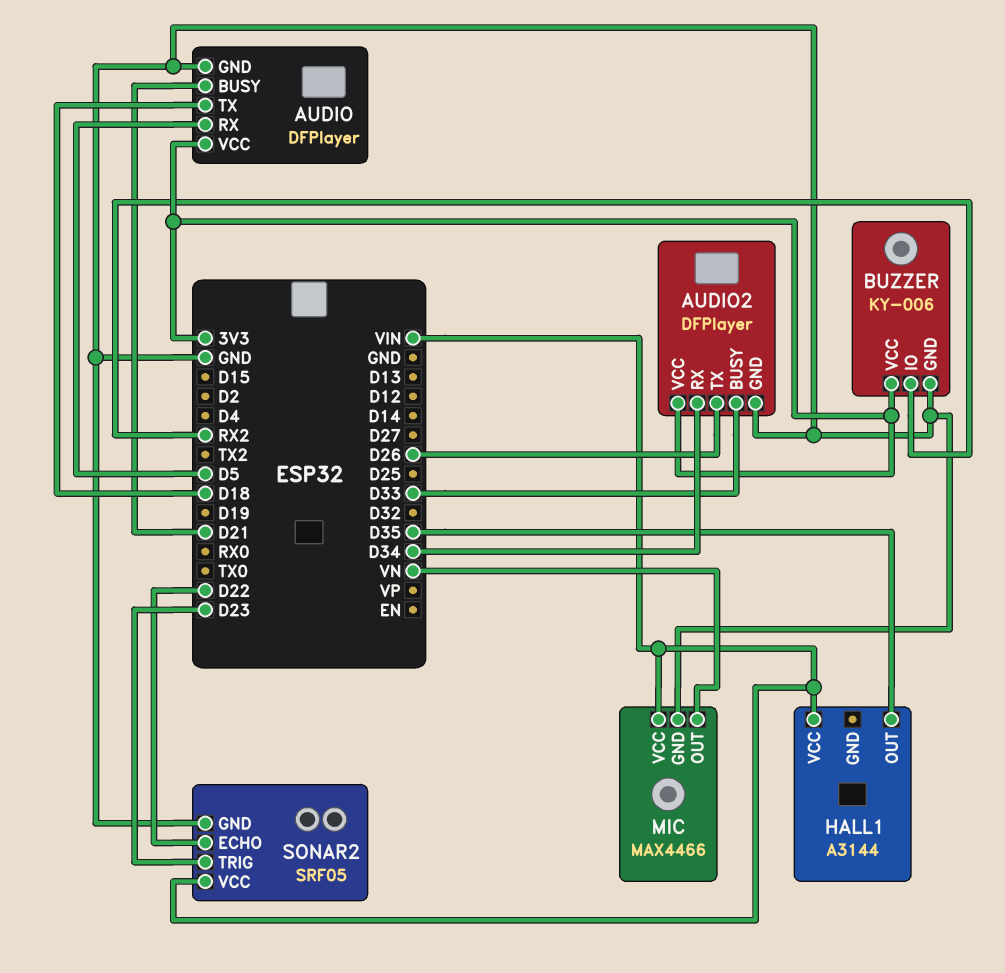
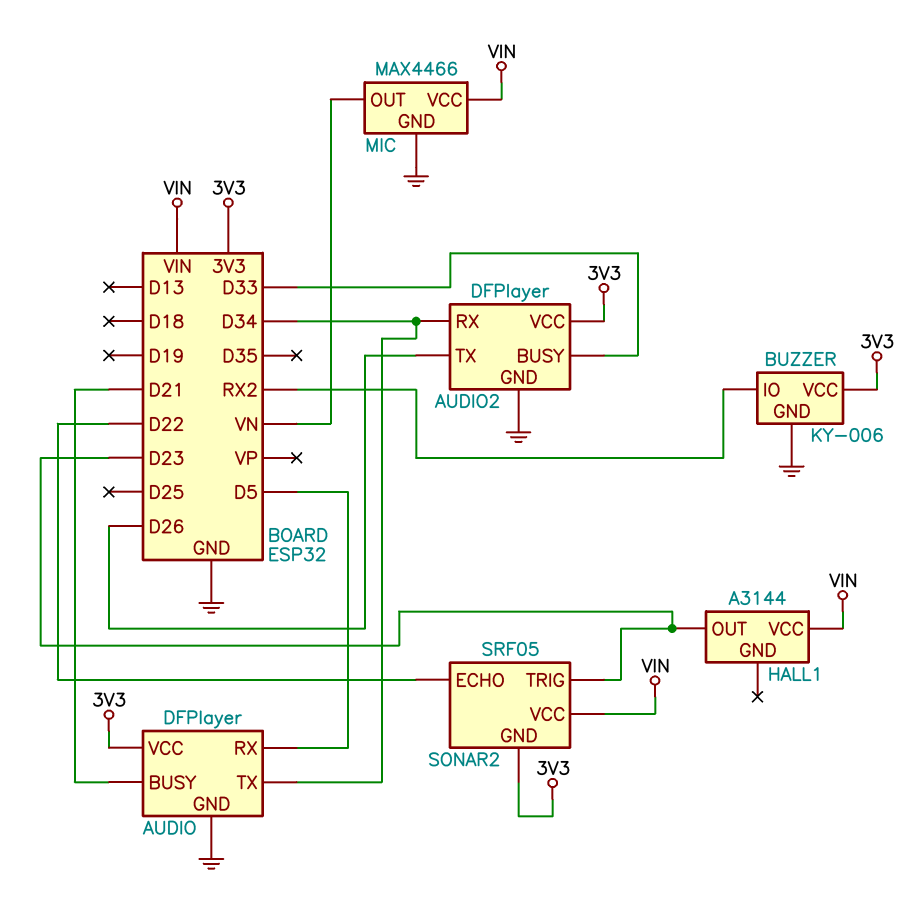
AUDIO pin TX: D18 -> D34
HALL1 pin OUT: D35 -> D23
SONAR2 pin GND: GND -> 3V3

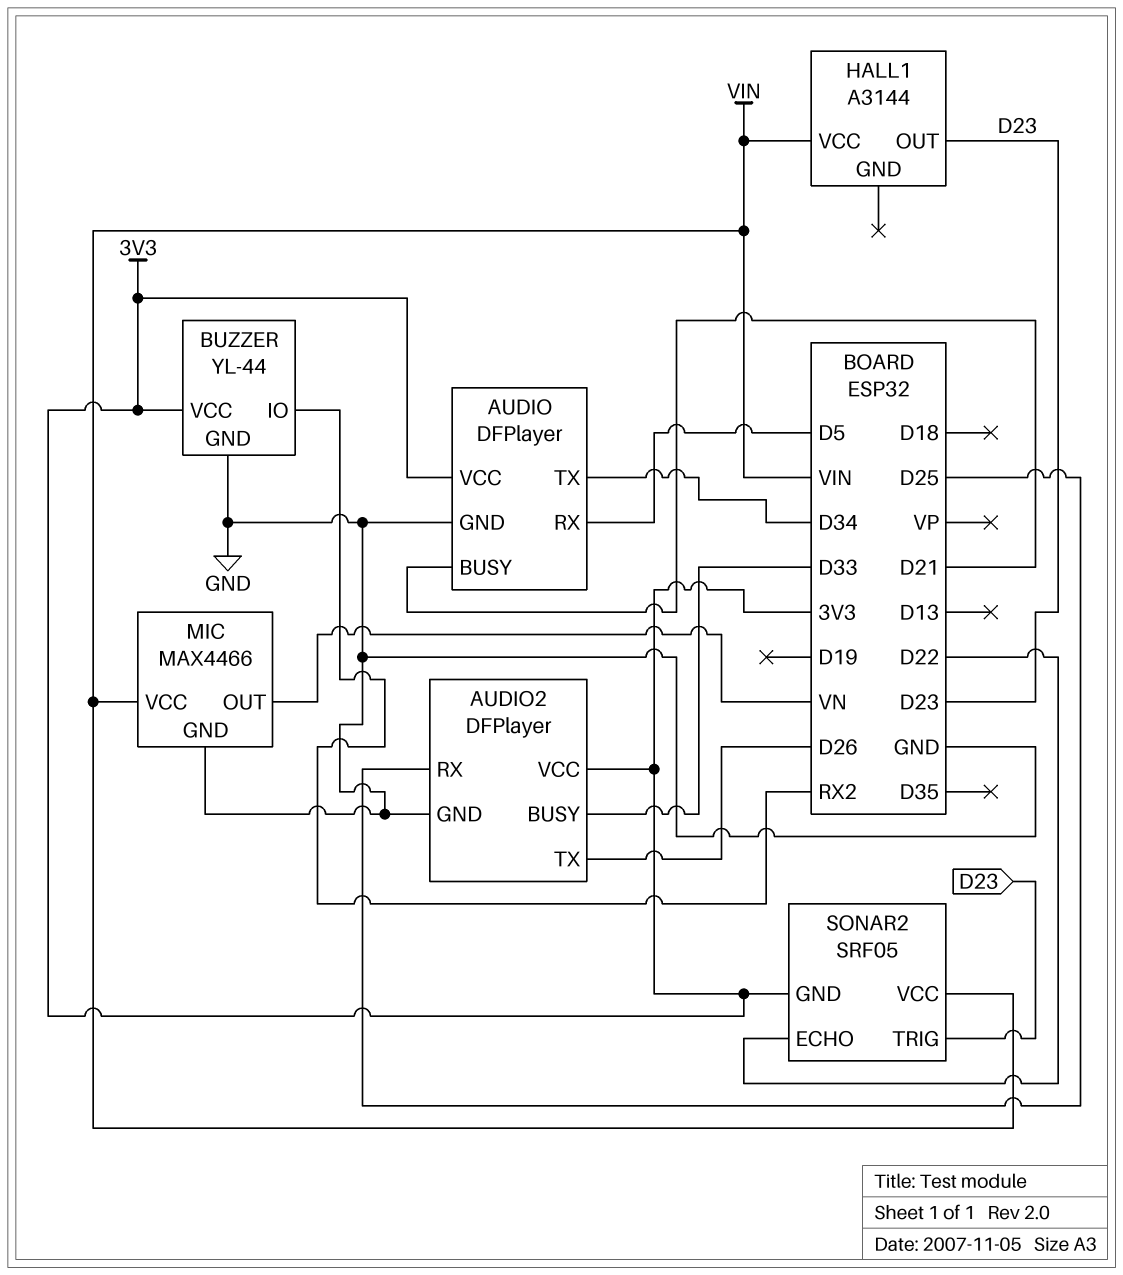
AUDIO2 pin RX: D34 -> D25
BUZZER: KY-006 -> YL-44

